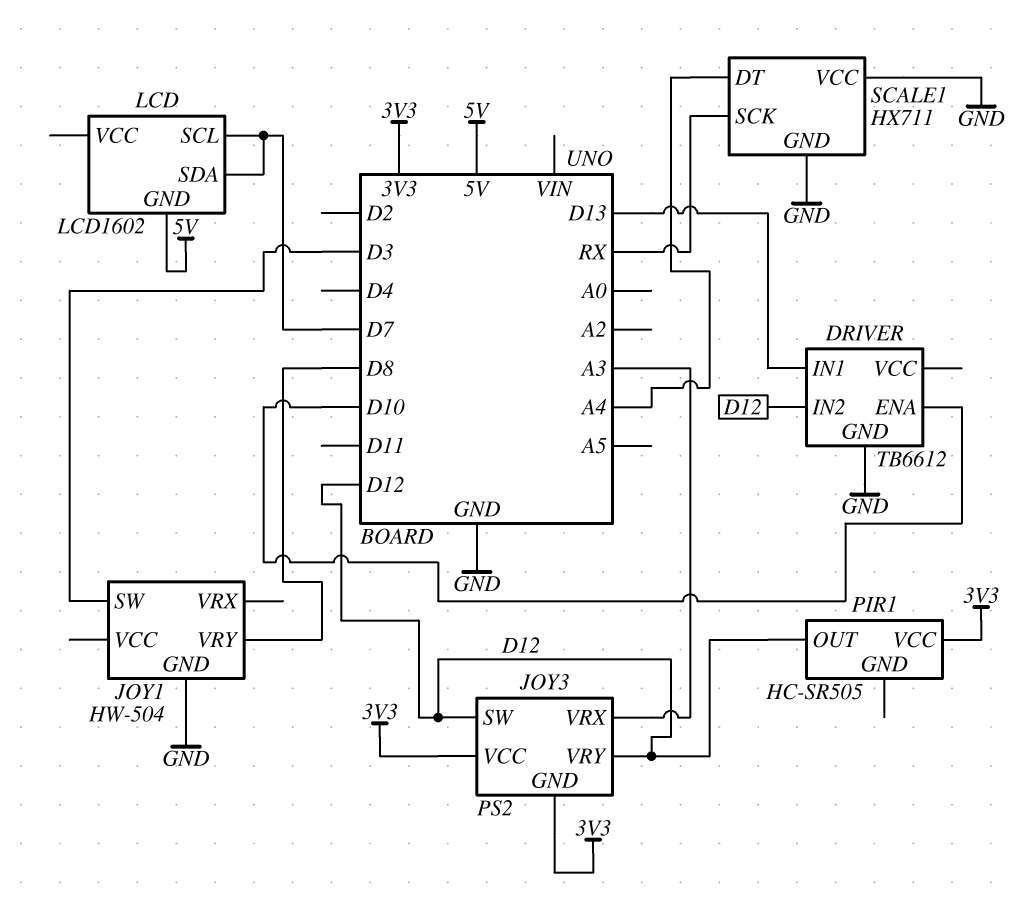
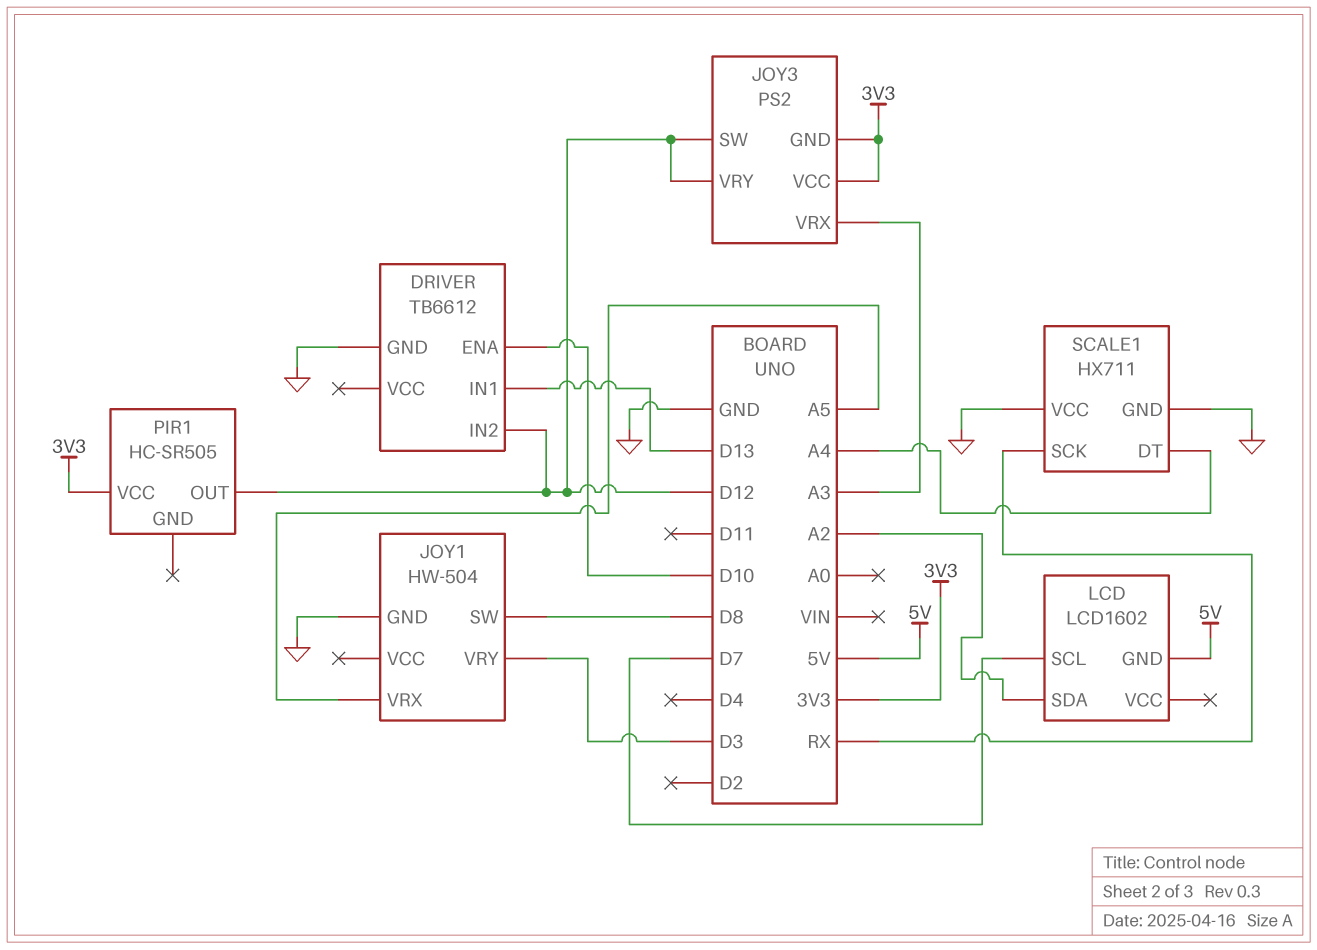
JOY1 pin SW: D3 -> D8
JOY1 pin VRX: none -> A5
JOY1 pin VRY: D8 -> D3
LCD pin SDA: D7 -> A2

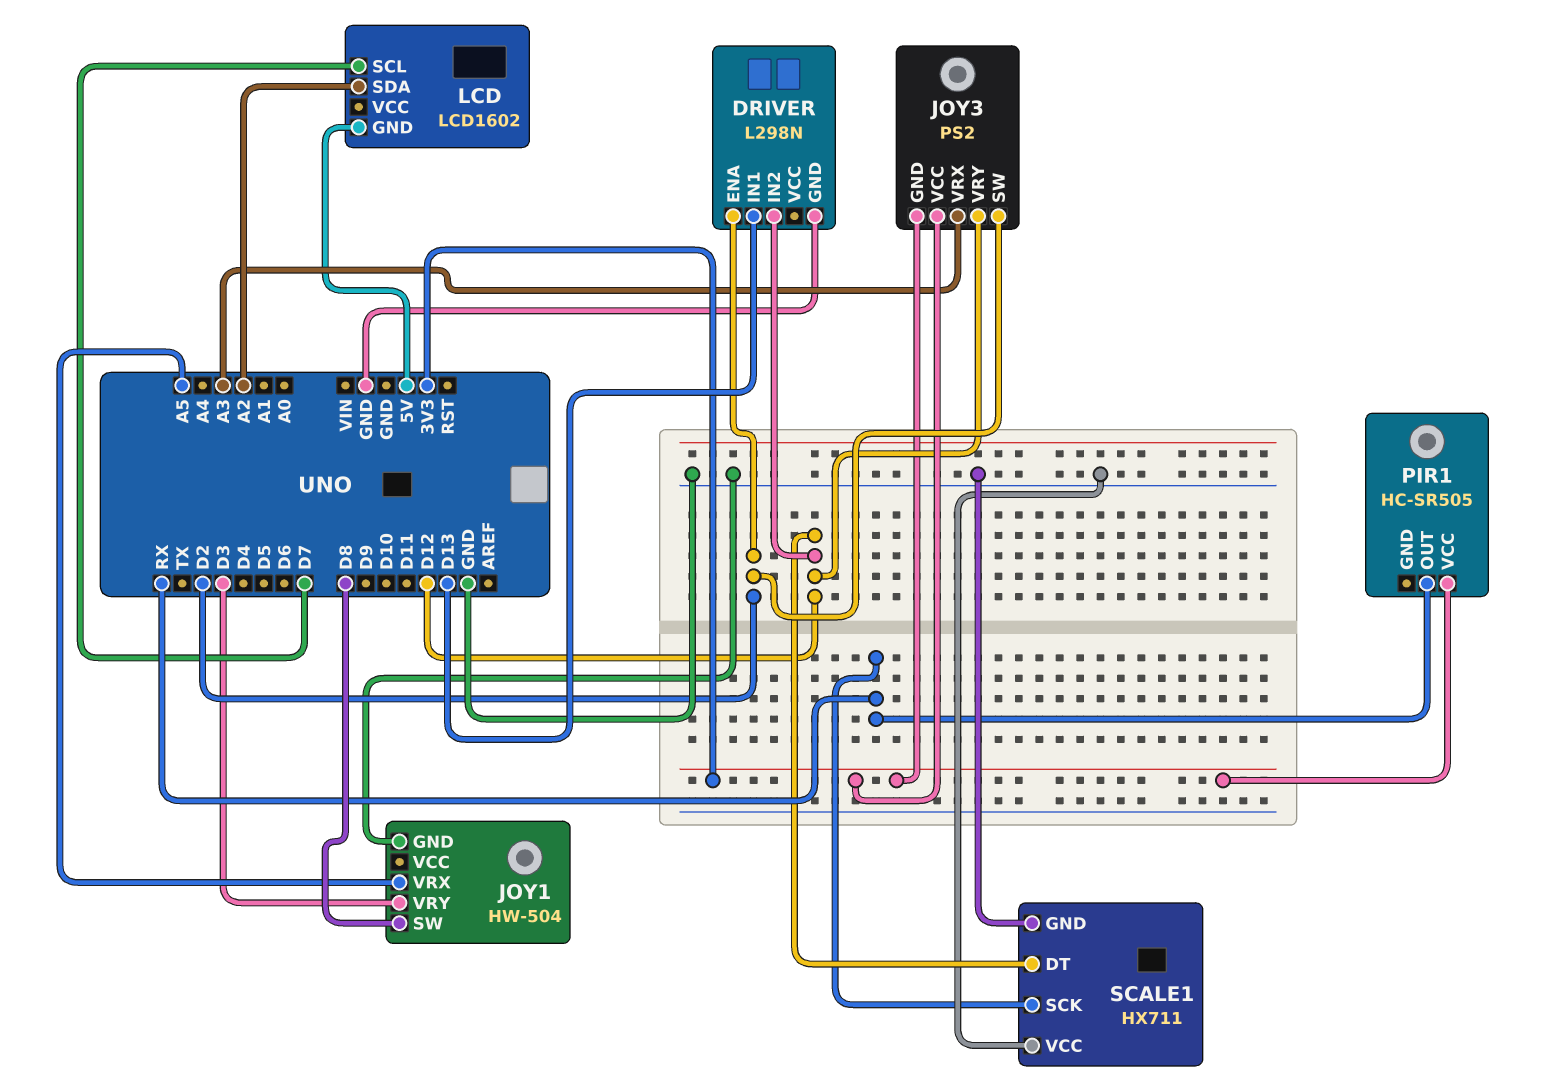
DRIVER: TB6612 -> L298N
DRIVER pin ENA: D10 -> D2
JOY3 pin SW: D12 -> D2
PIR1 pin OUT: D12 -> RX
SCALE1 pin DT: A4 -> D12

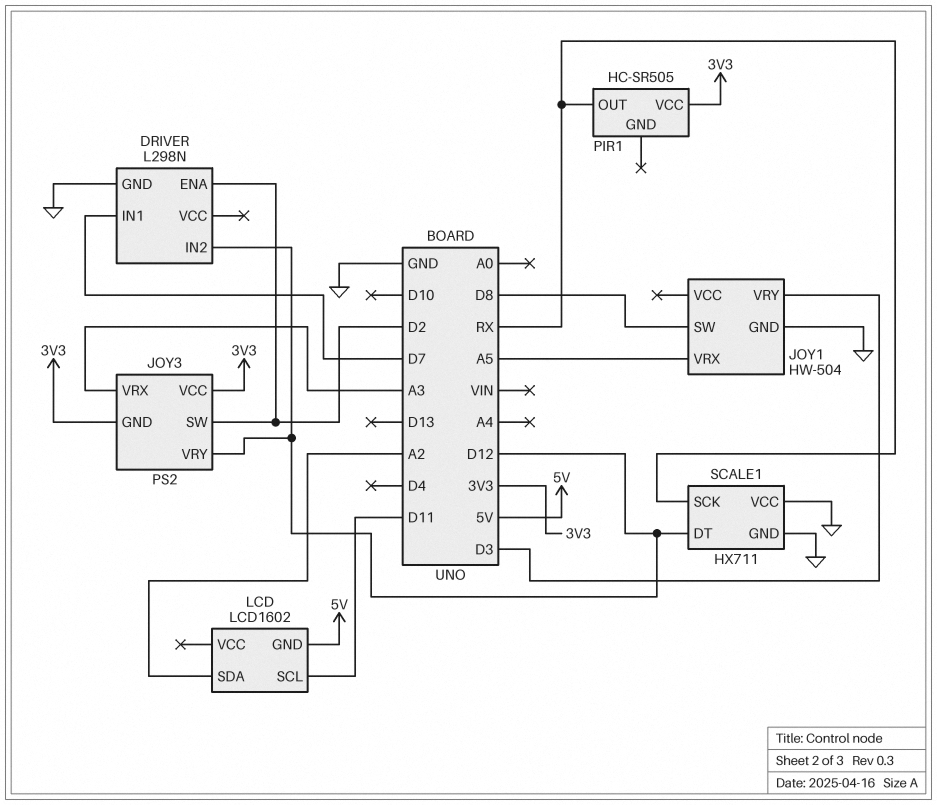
DRIVER pin IN1: D13 -> D7
LCD pin SCL: D7 -> D11

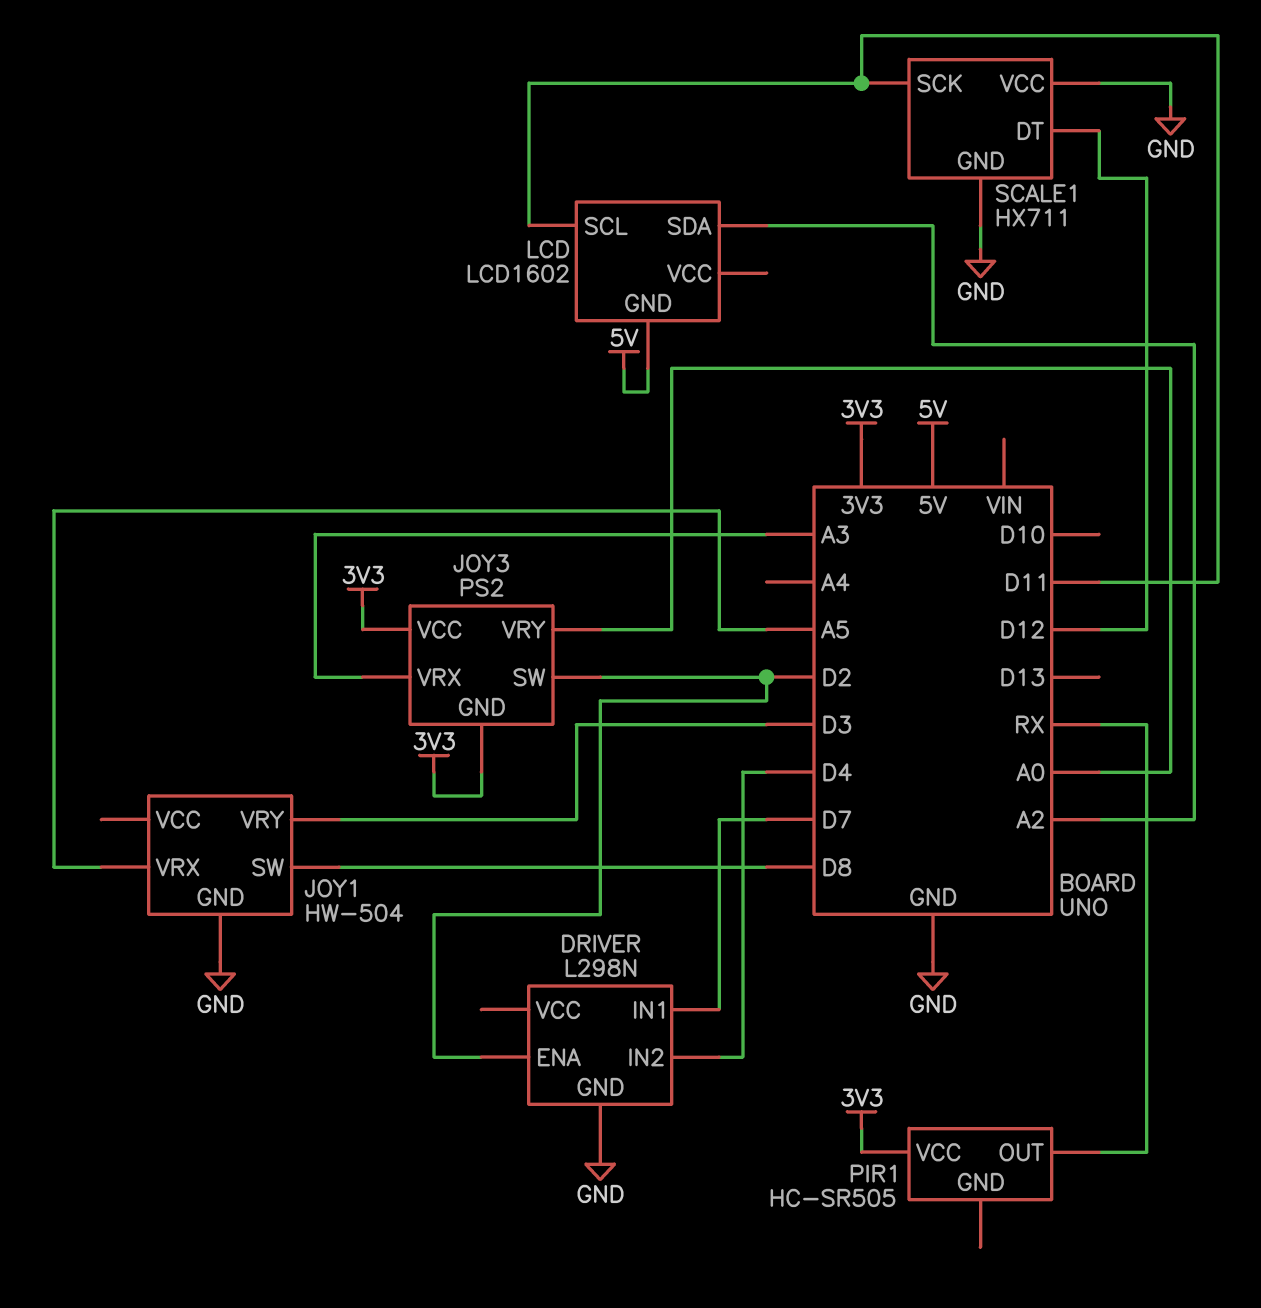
DRIVER pin IN2: D12 -> D4
JOY3 pin VRY: D12 -> A0
SCALE1 pin SCK: RX -> D11

